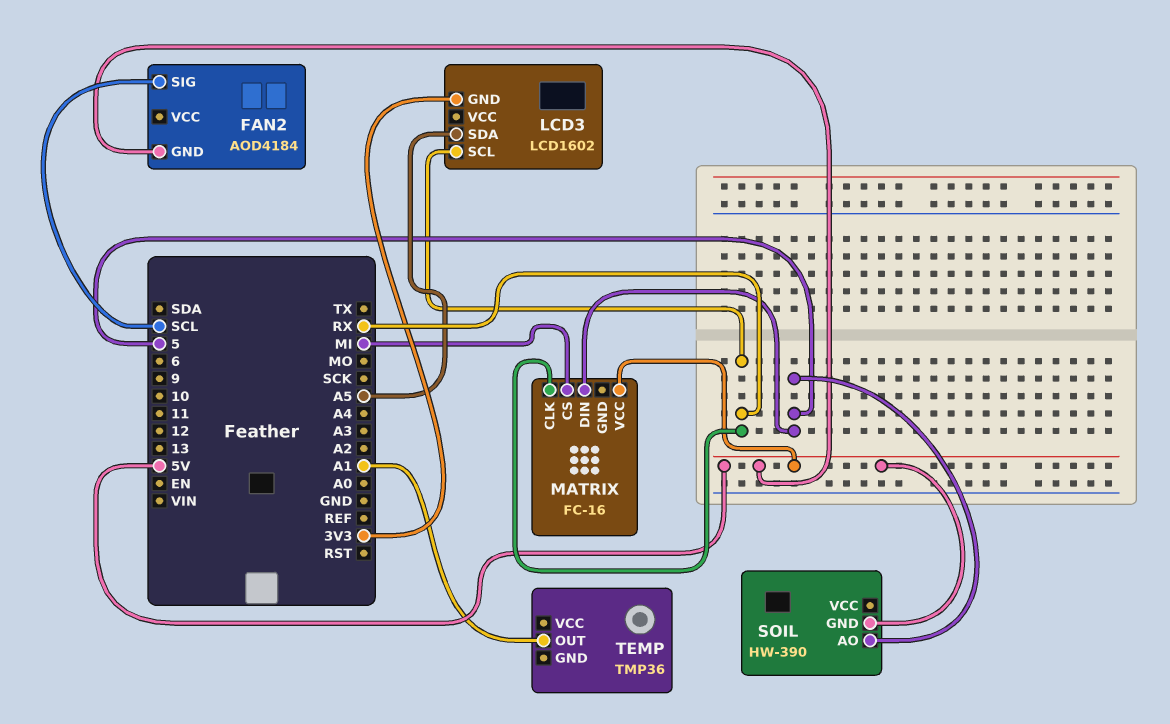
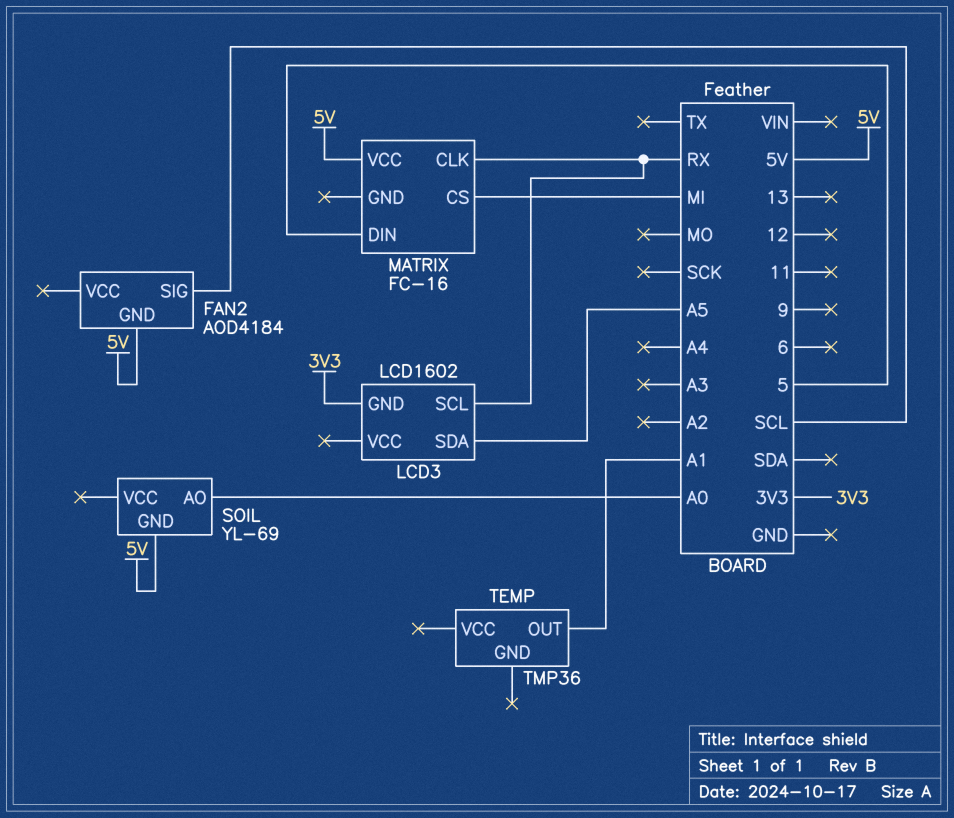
SOIL: HW-390 -> YL-69
SOIL pin AO: 5 -> A0

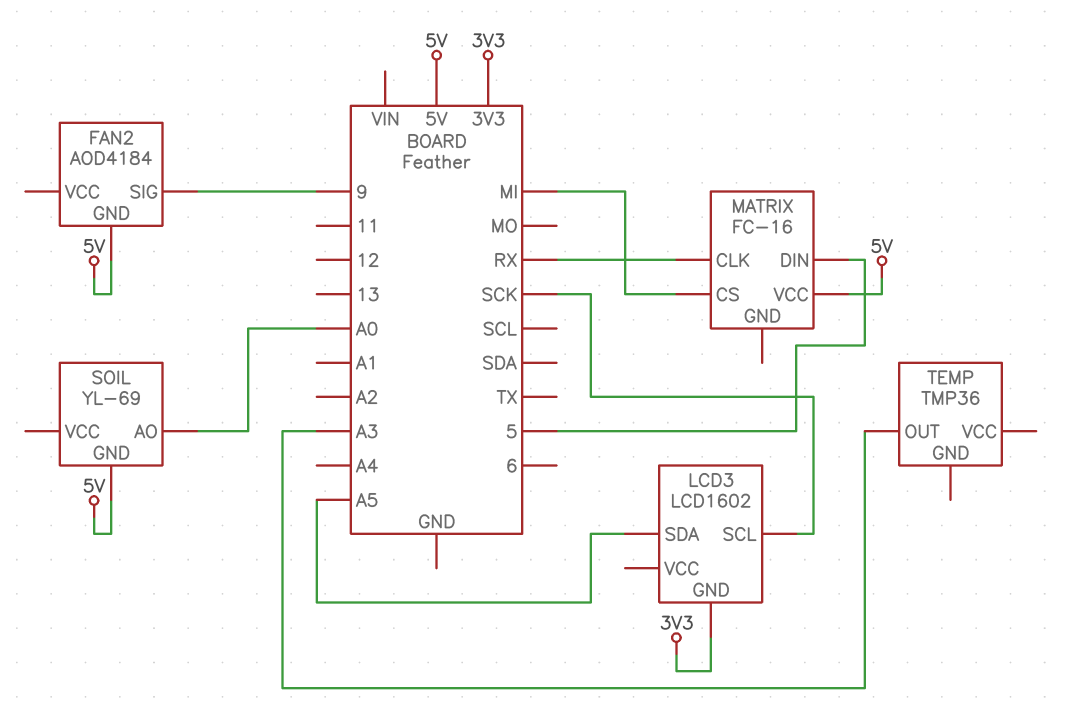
FAN2 pin SIG: SCL -> 9
LCD3 pin SCL: RX -> SCK
TEMP pin OUT: A1 -> A3

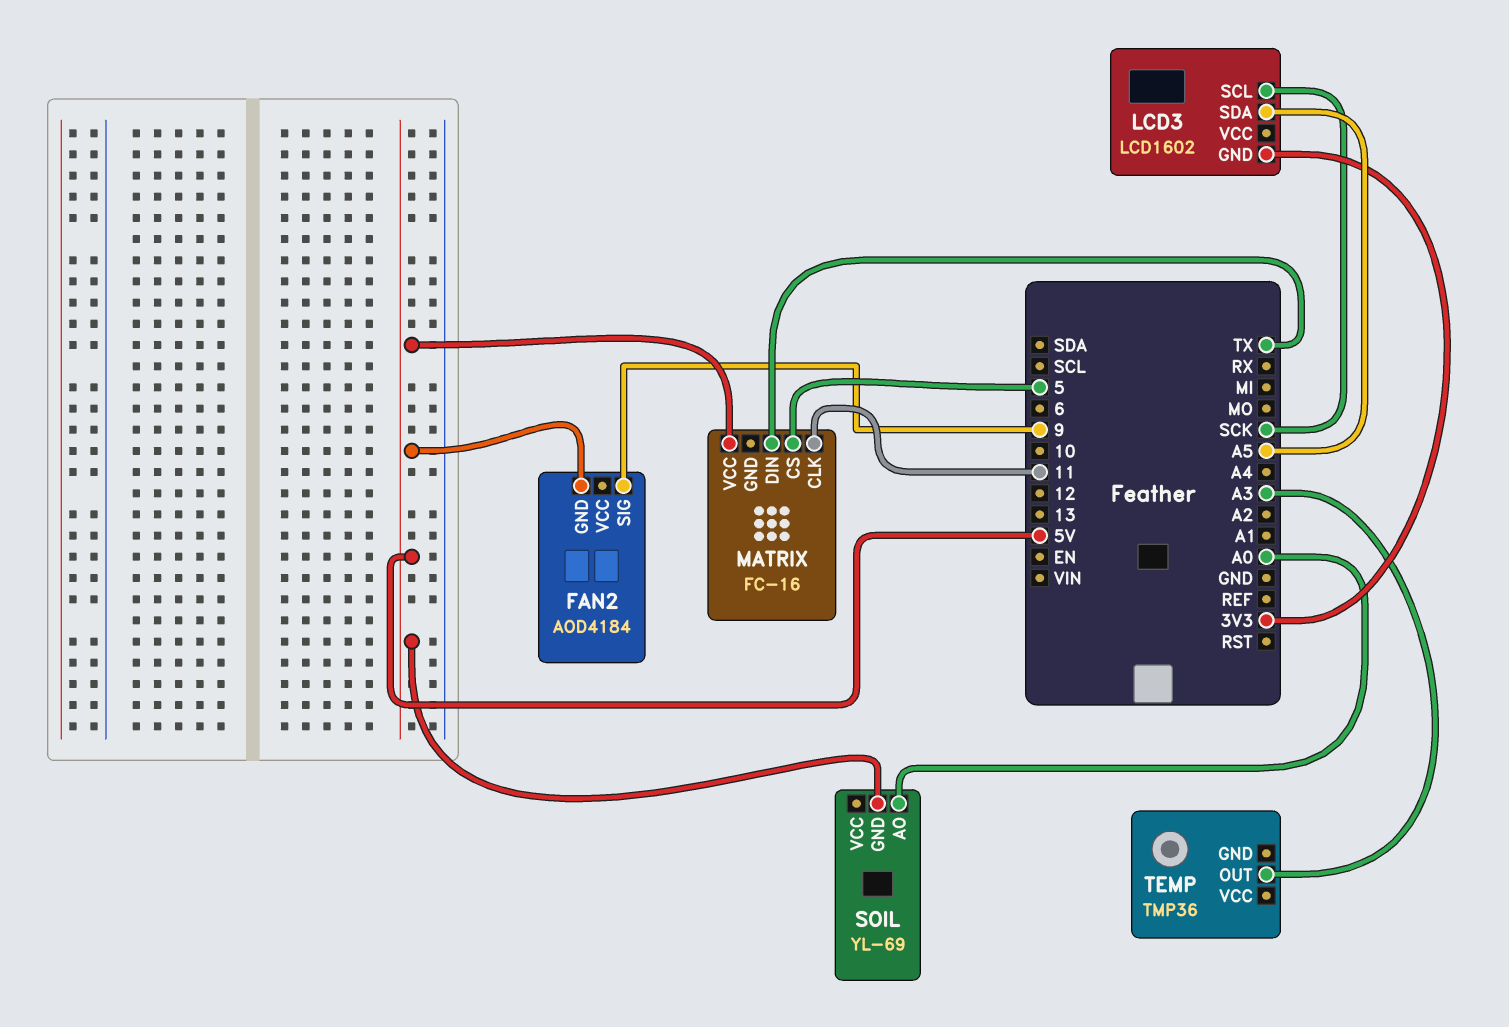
MATRIX pin CLK: RX -> 11
MATRIX pin CS: MI -> 5
MATRIX pin DIN: 5 -> TX

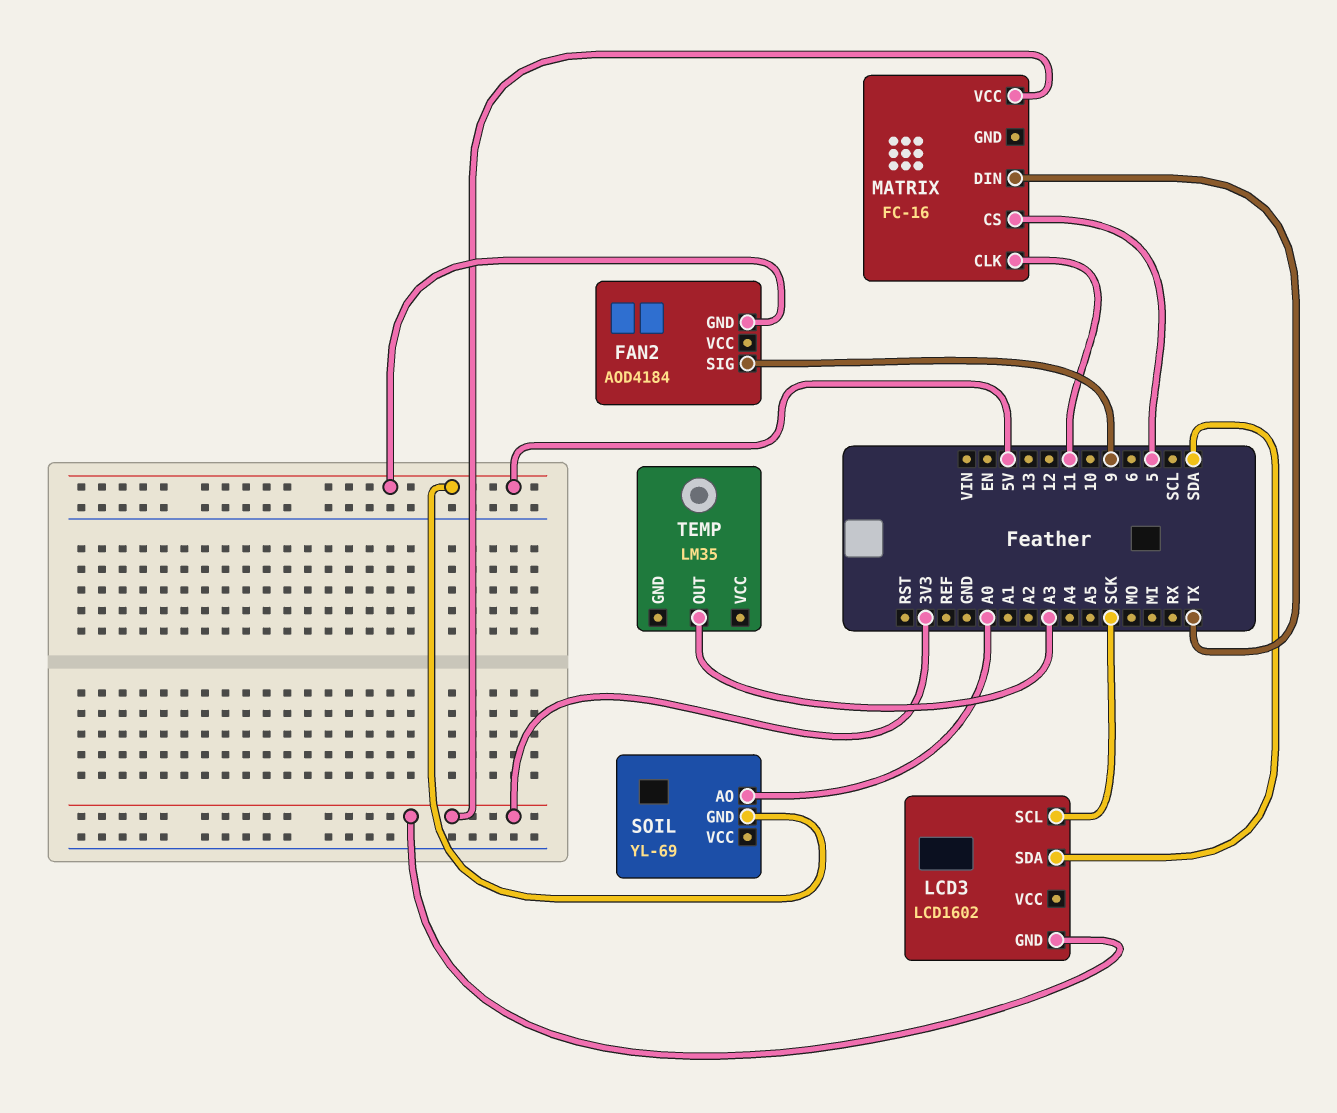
LCD3 pin SDA: A5 -> SDA
MATRIX pin VCC: 5V -> 3V3
TEMP: TMP36 -> LM35

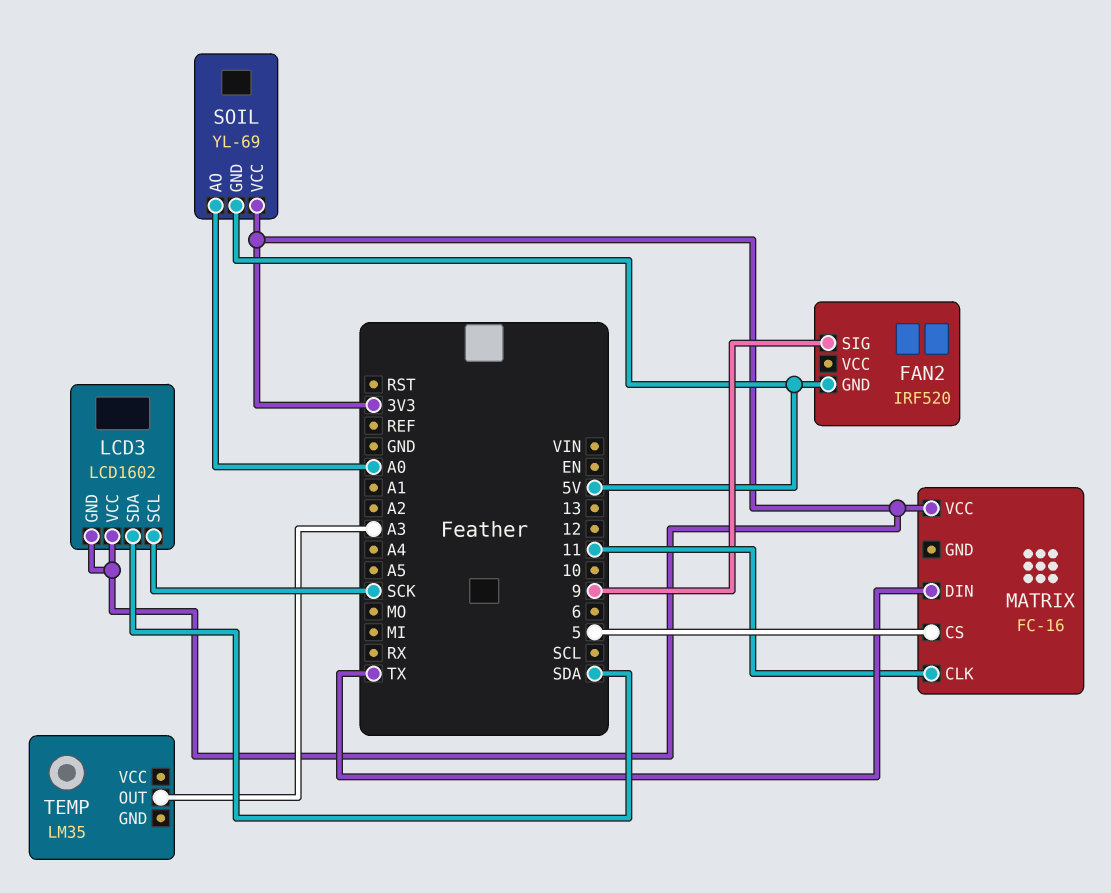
FAN2: AOD4184 -> IRF520
LCD3 pin VCC: none -> 3V3
SOIL pin VCC: none -> 3V3

